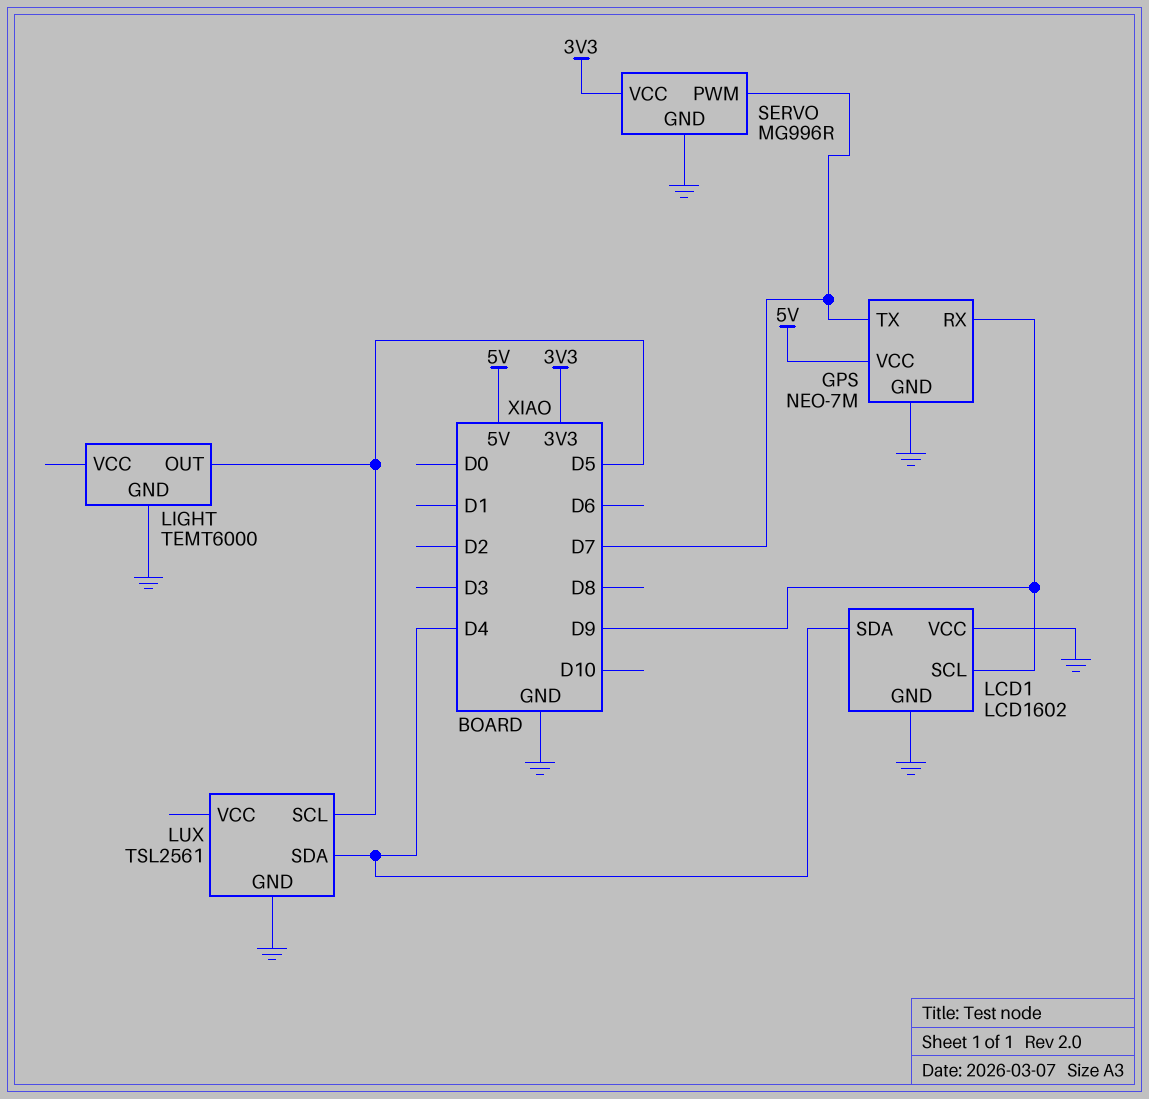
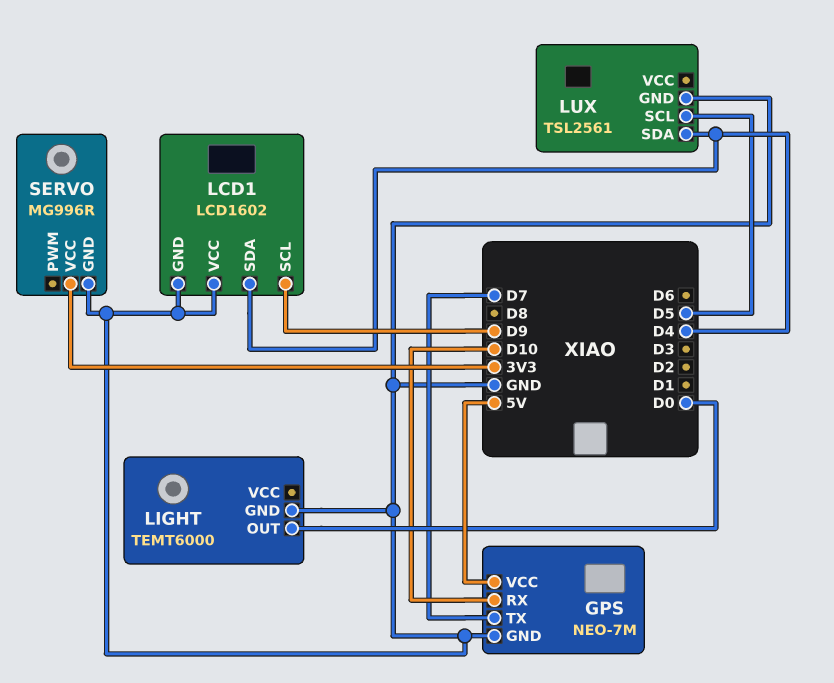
GPS pin RX: D9 -> D10
LIGHT pin OUT: D5 -> D0
SERVO pin PWM: D7 -> none

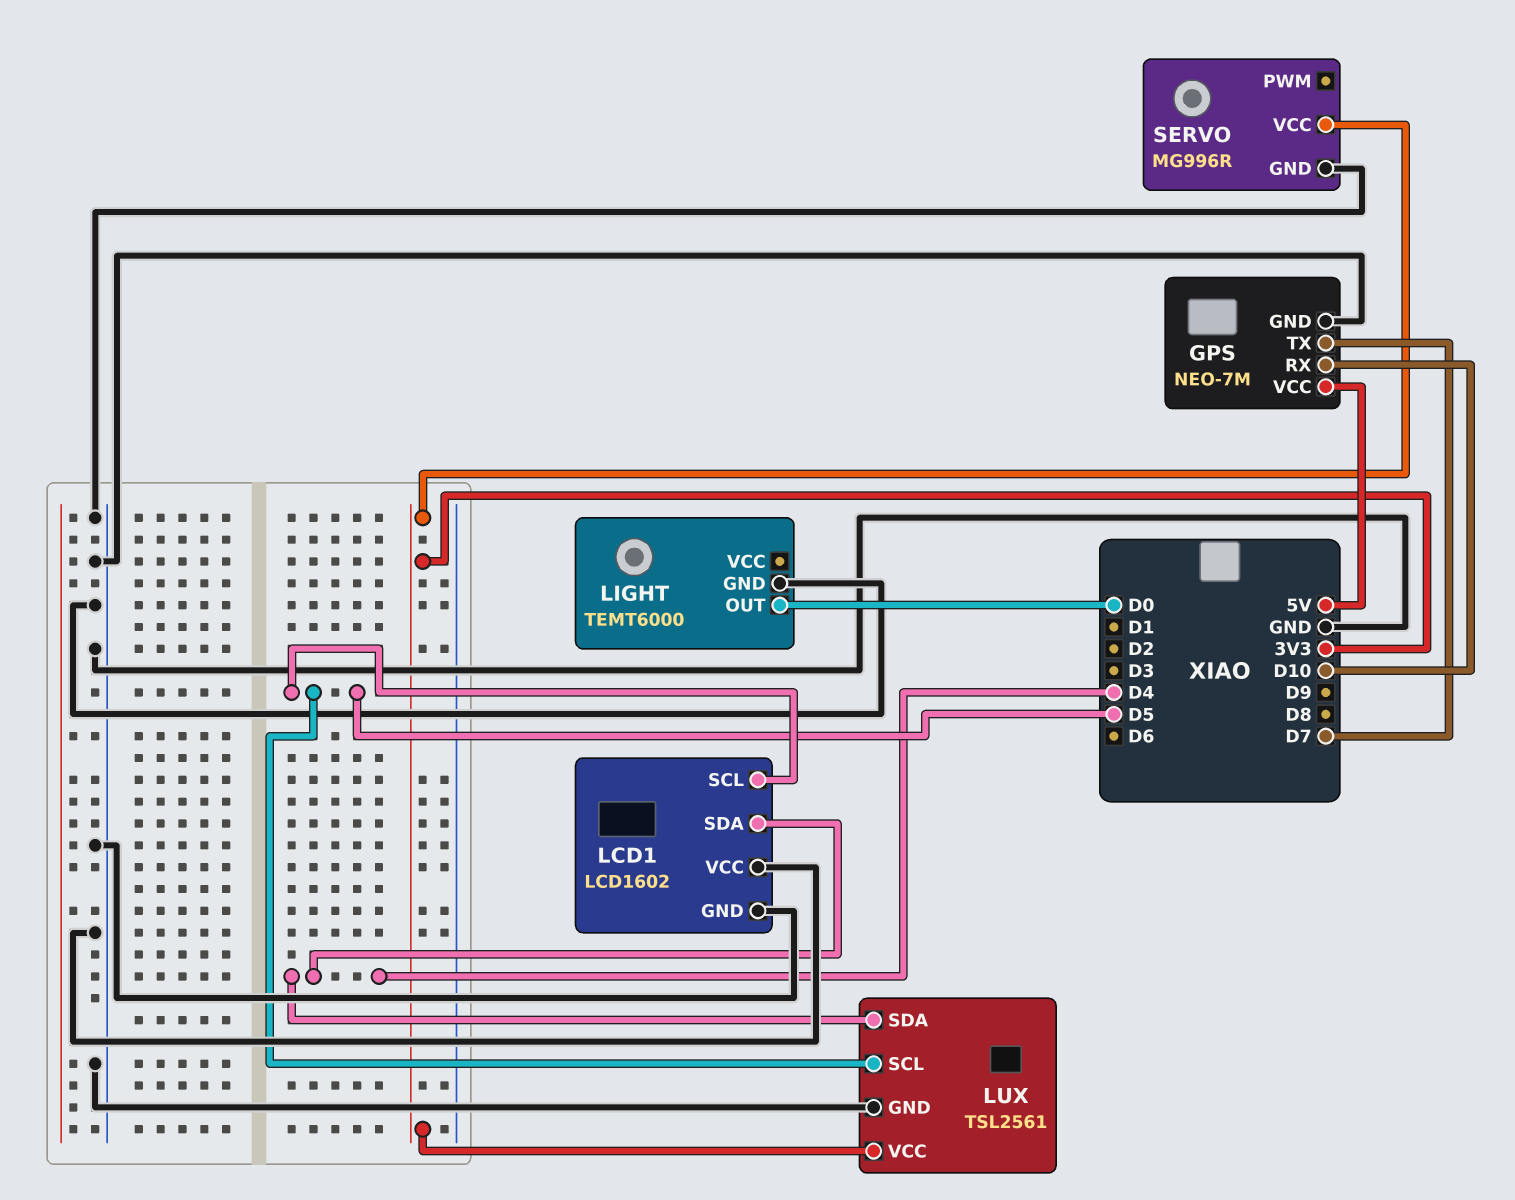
LCD1 pin SCL: D9 -> D5
LUX pin VCC: none -> 3V3

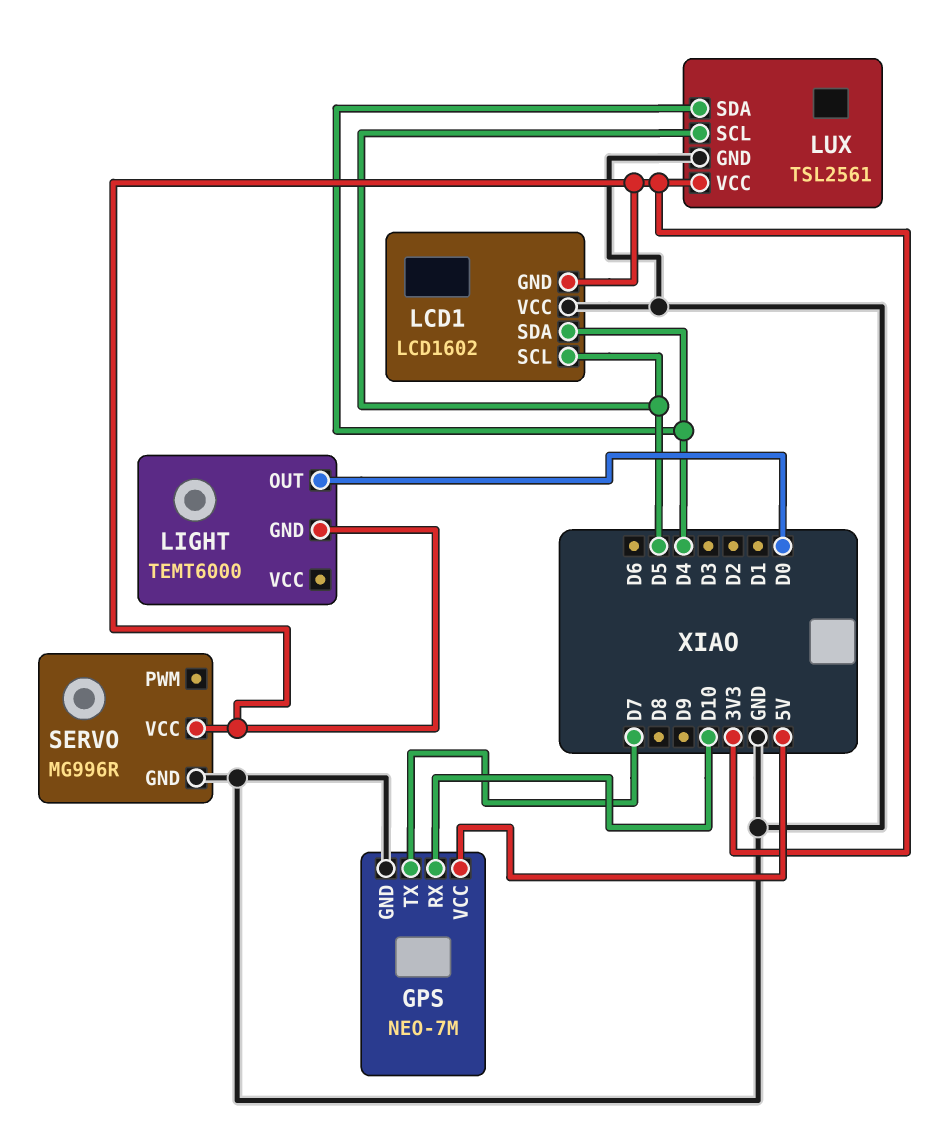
LCD1 pin GND: GND -> 3V3
LIGHT pin GND: GND -> 3V3

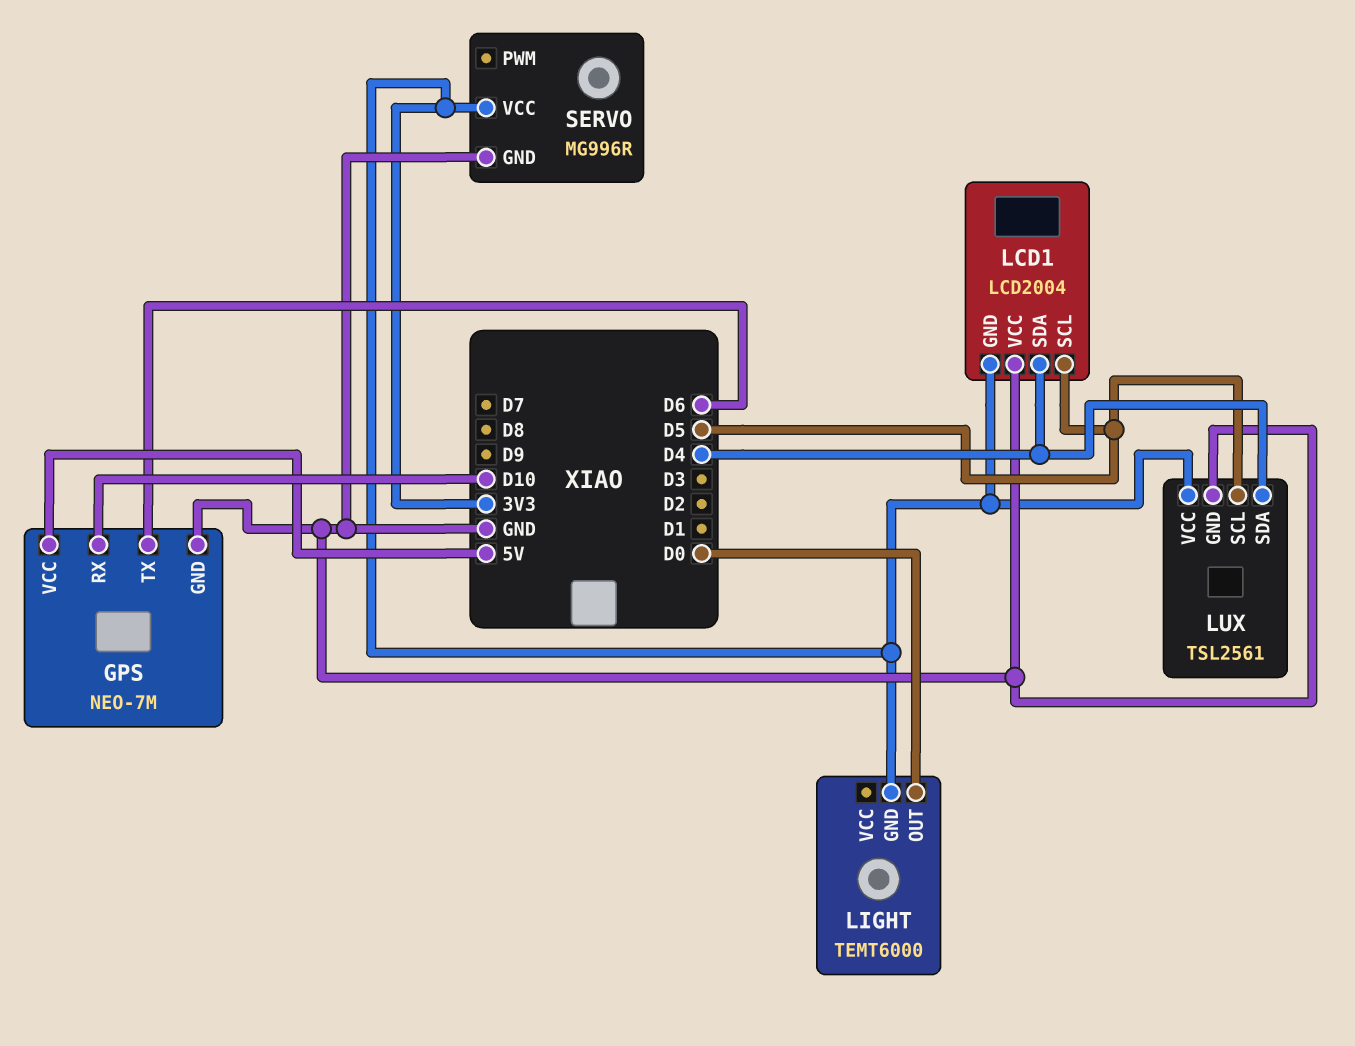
GPS pin TX: D7 -> D6
LCD1: LCD1602 -> LCD2004

